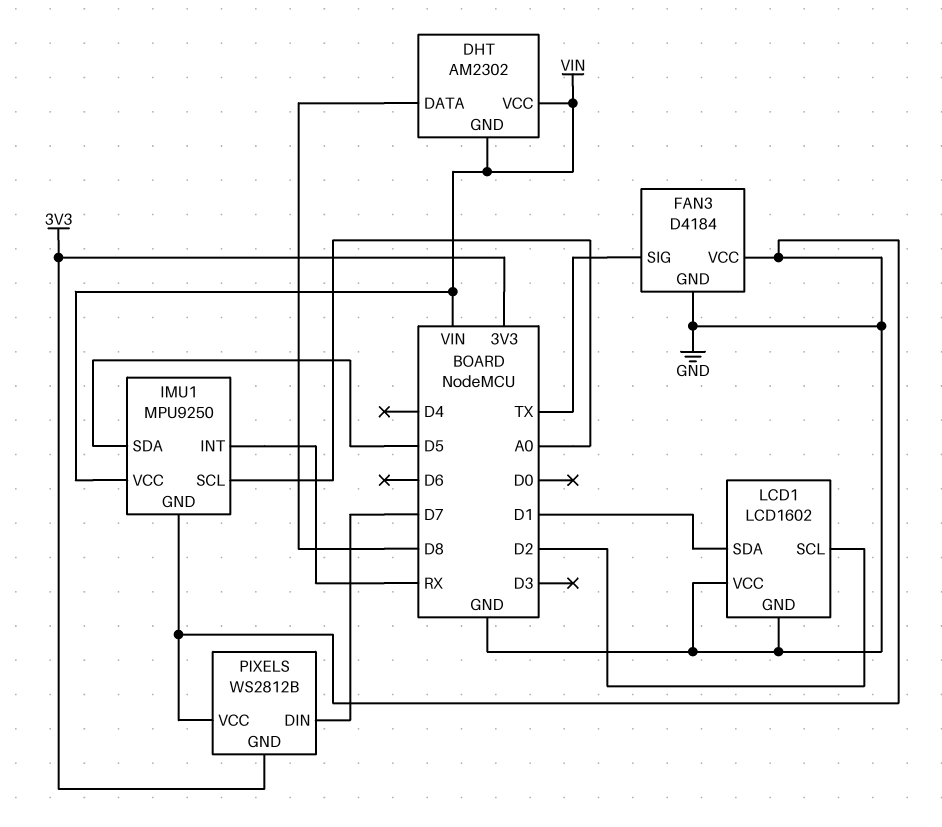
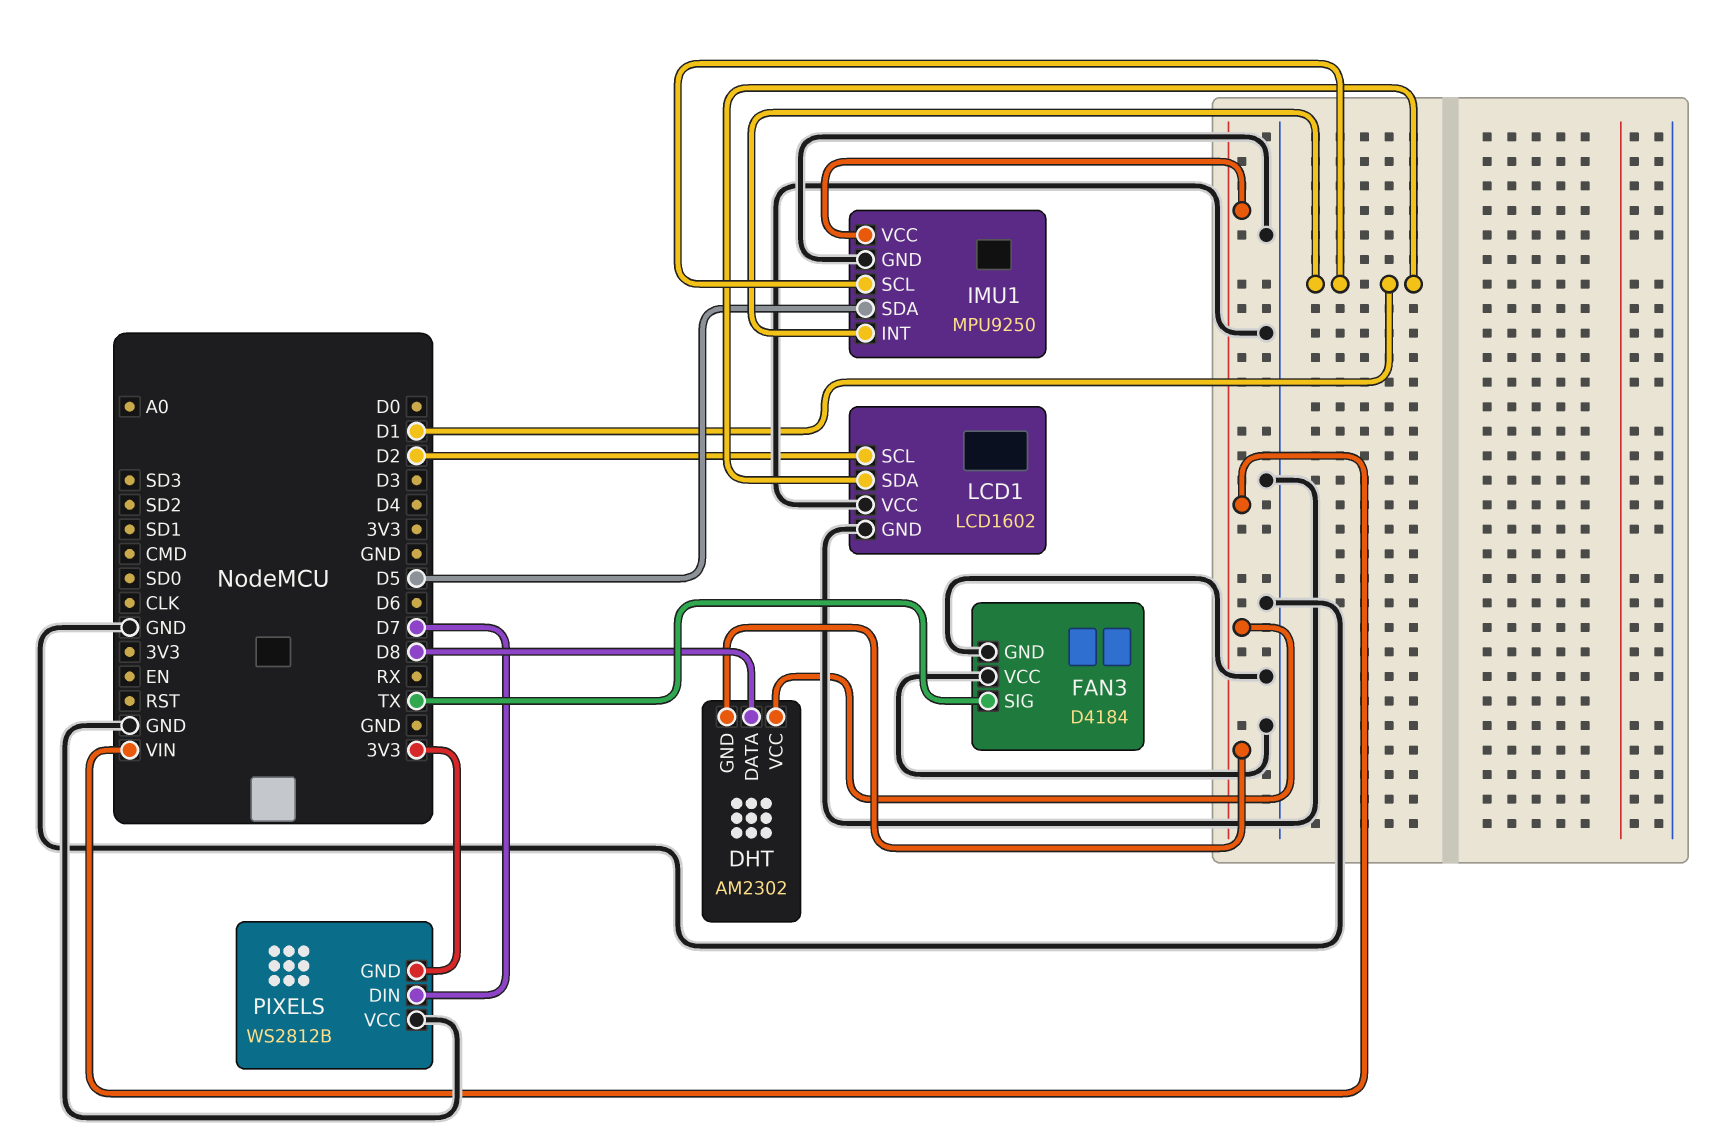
IMU1 pin INT: RX -> D1
IMU1 pin SCL: A0 -> D1

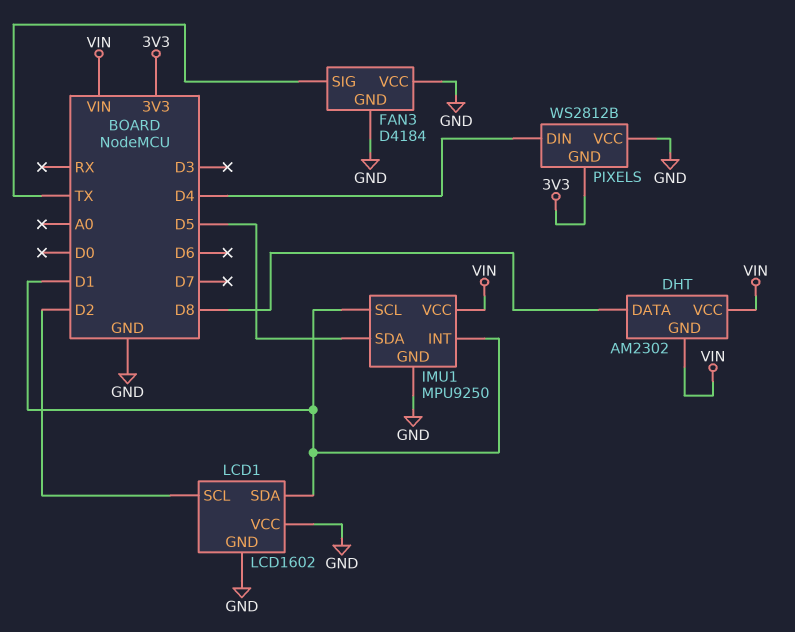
PIXELS pin DIN: D7 -> D4

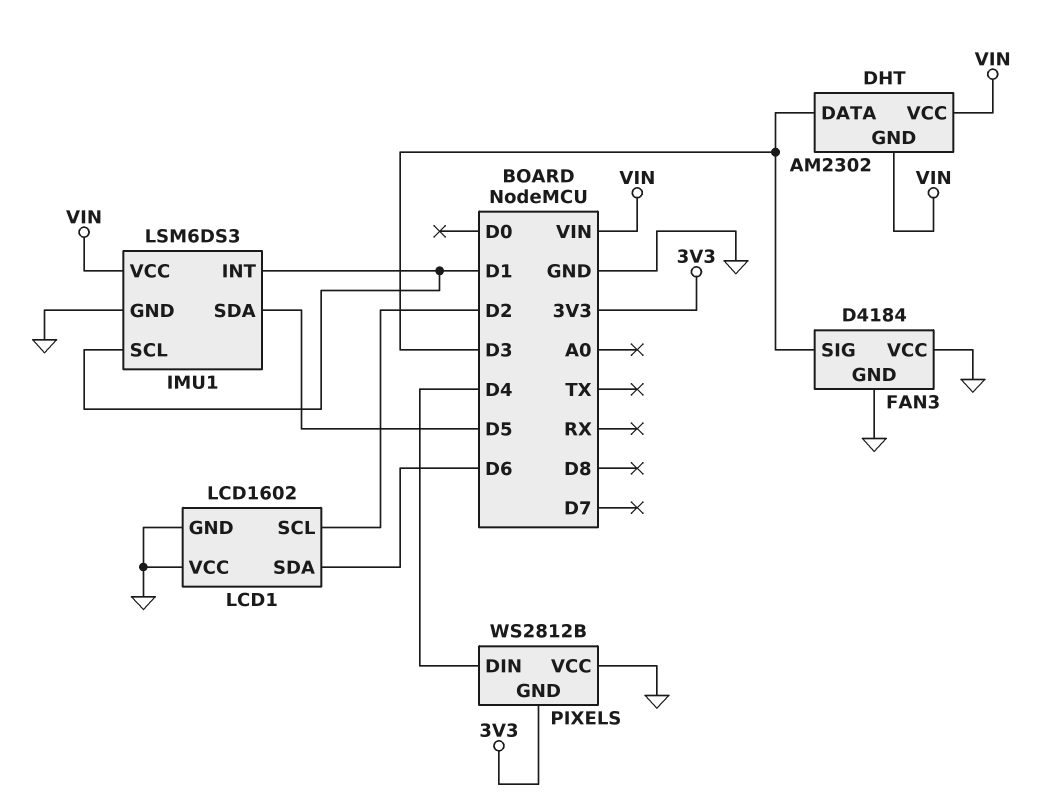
DHT pin DATA: D8 -> D3
FAN3 pin SIG: TX -> D3
IMU1: MPU9250 -> LSM6DS3
LCD1 pin SDA: D1 -> D6

